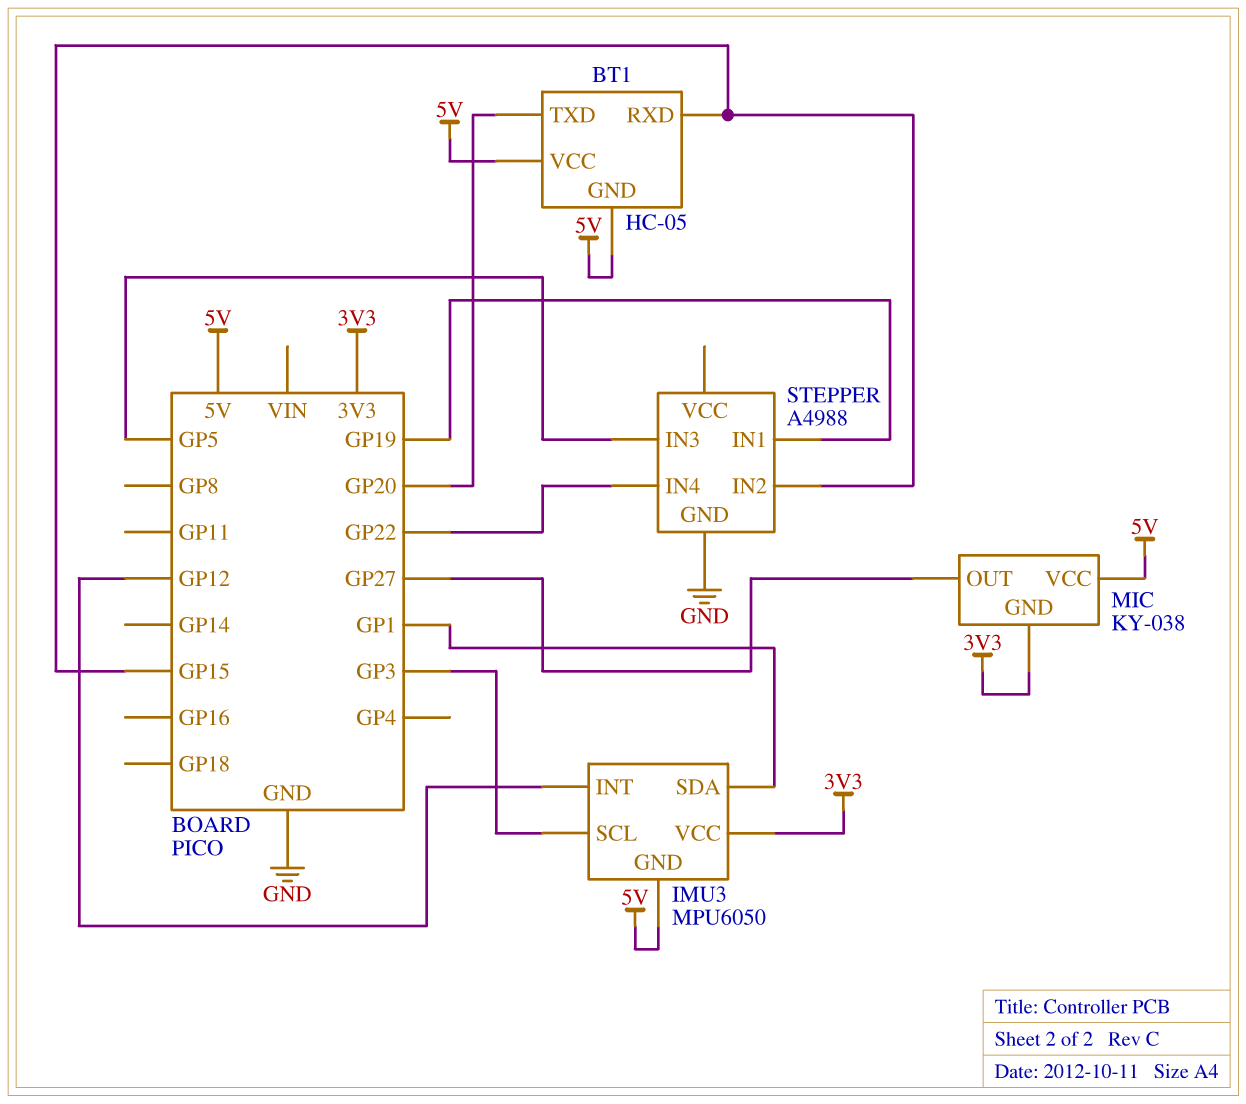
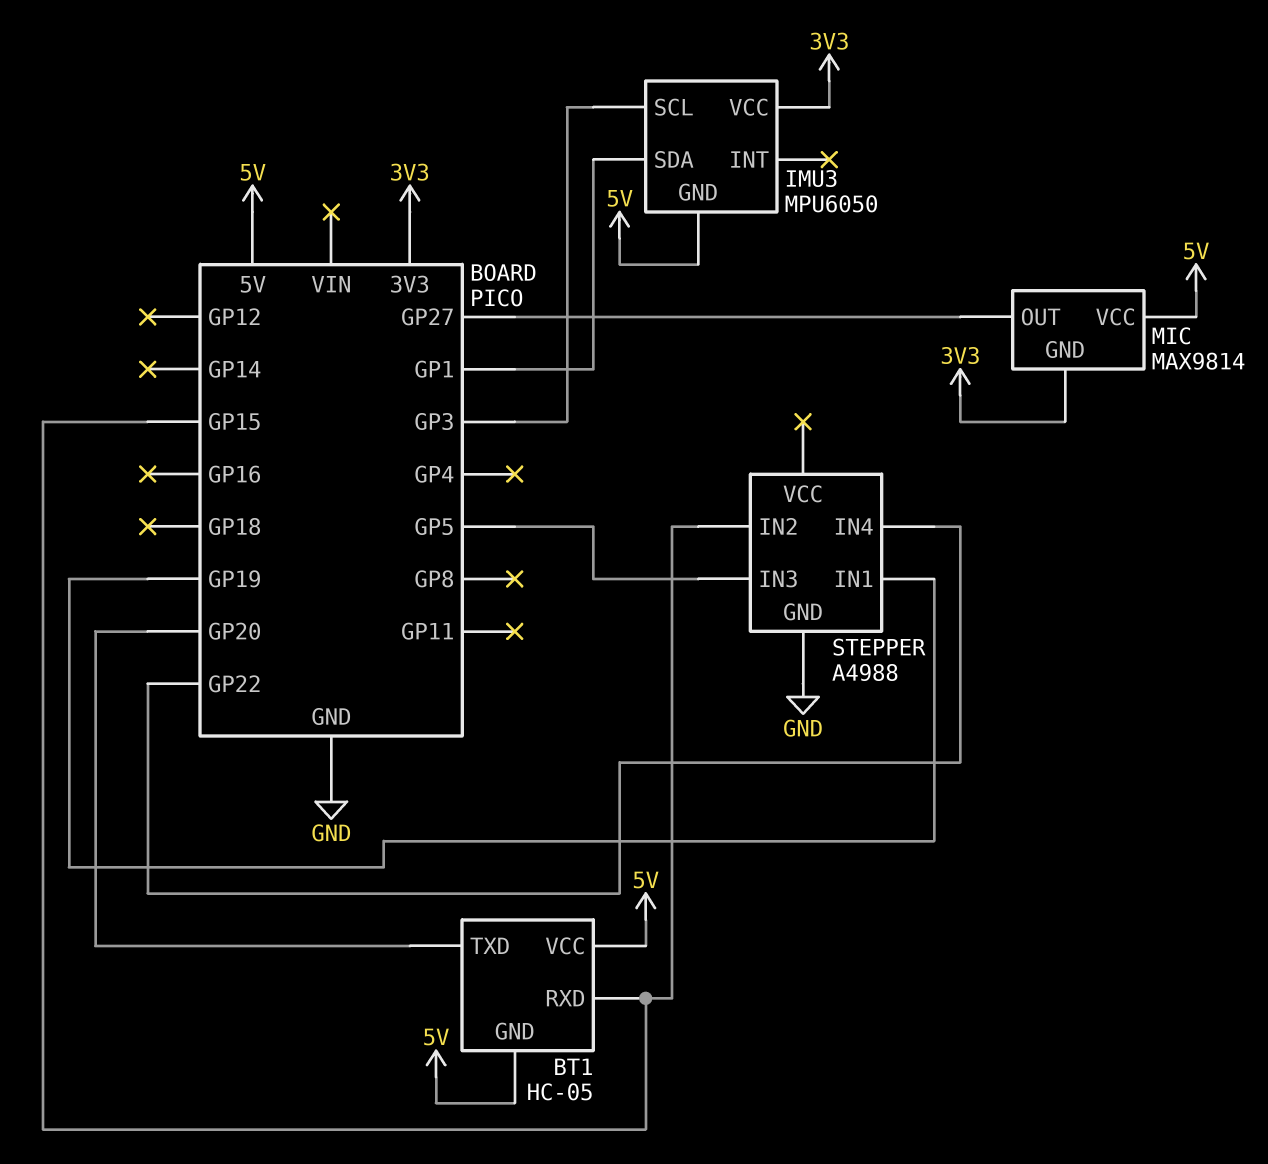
IMU3 pin INT: GP12 -> none
MIC: KY-038 -> MAX9814

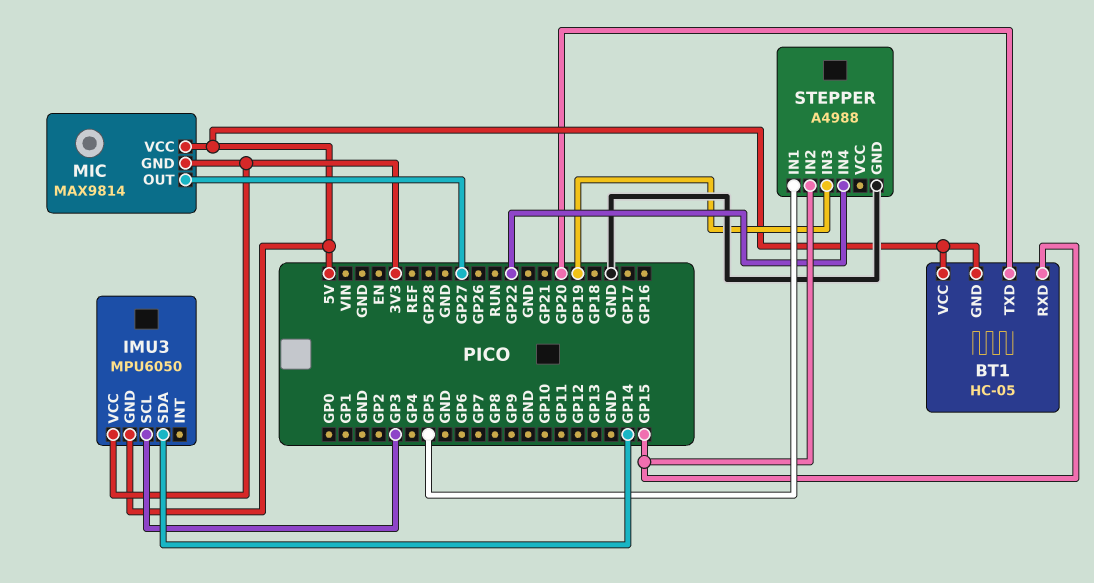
IMU3 pin SDA: GP1 -> GP14
STEPPER pin IN1: GP19 -> GP5
STEPPER pin IN3: GP5 -> GP19

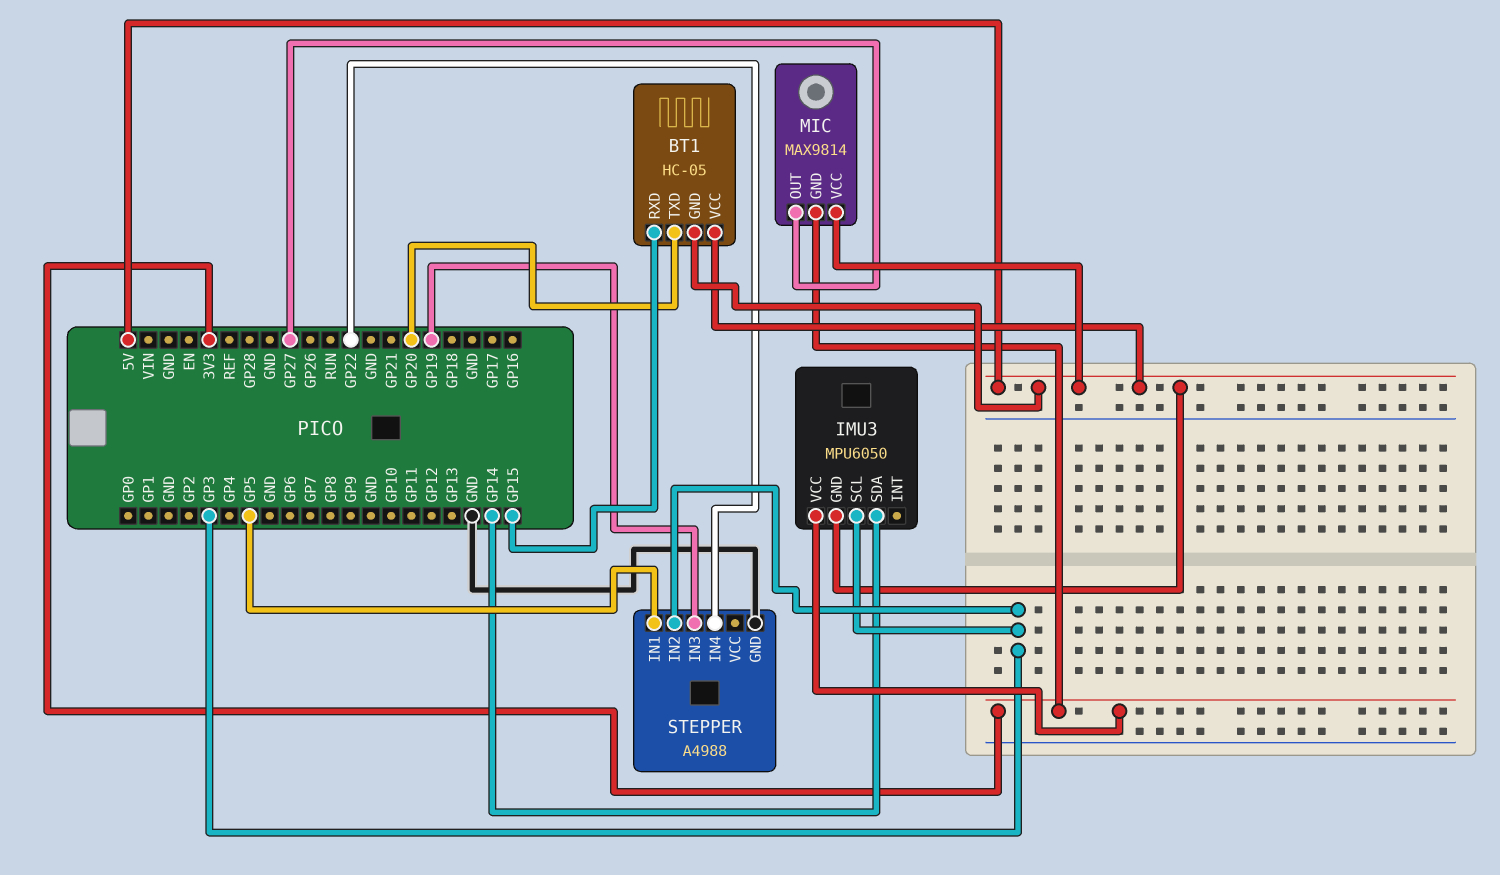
STEPPER pin IN2: GP15 -> GP3

